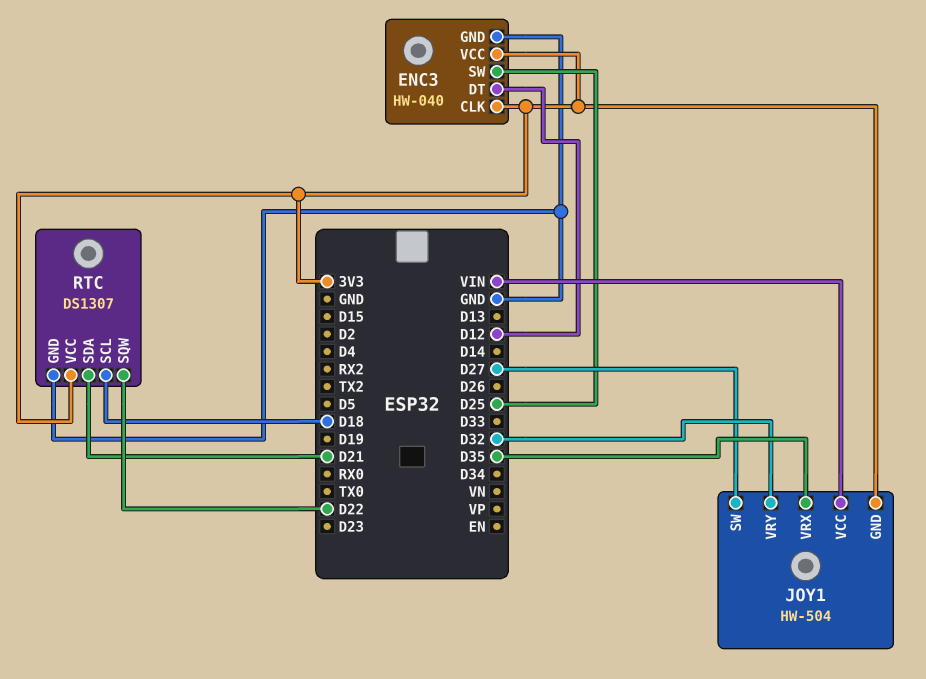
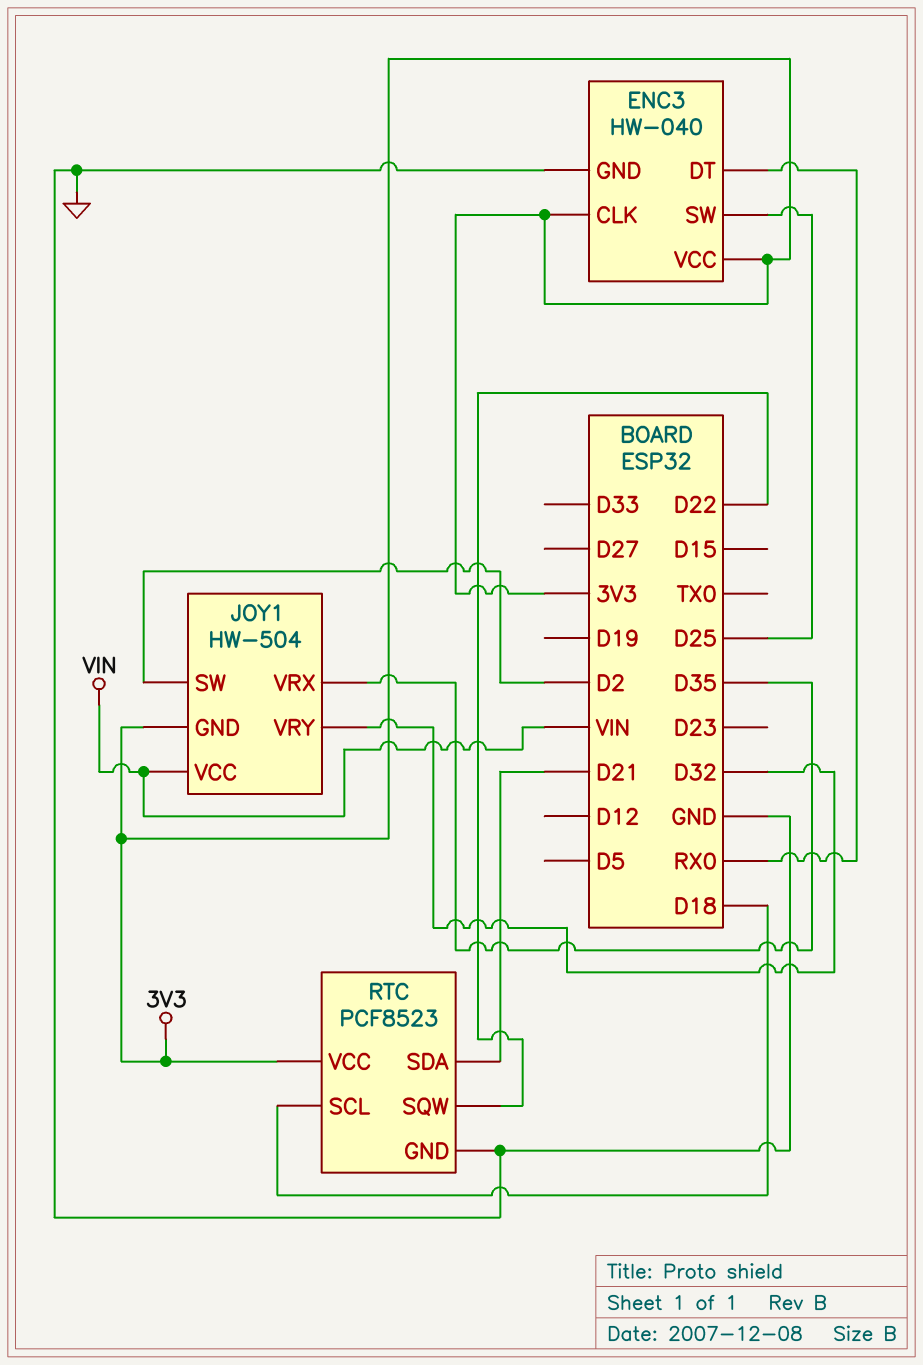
ENC3 pin DT: D12 -> RX0
JOY1 pin SW: D27 -> D2
RTC: DS1307 -> PCF8523

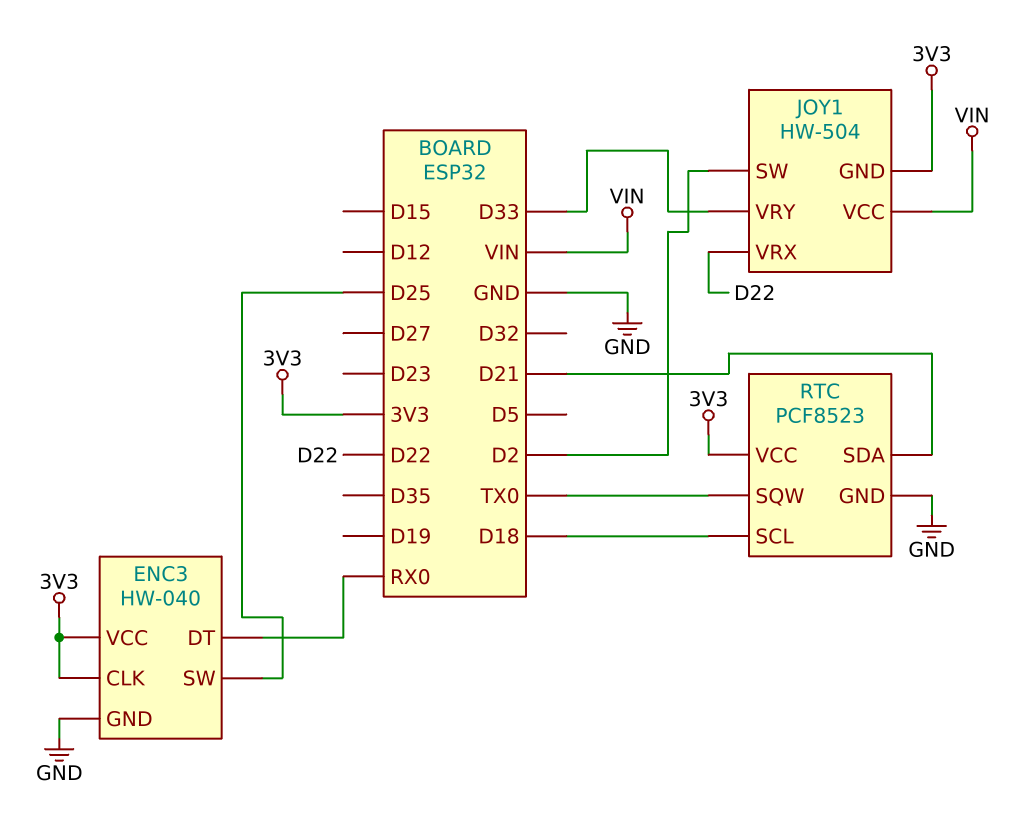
JOY1 pin VRX: D35 -> D22
JOY1 pin VRY: D32 -> D33
RTC pin SQW: D22 -> TX0

